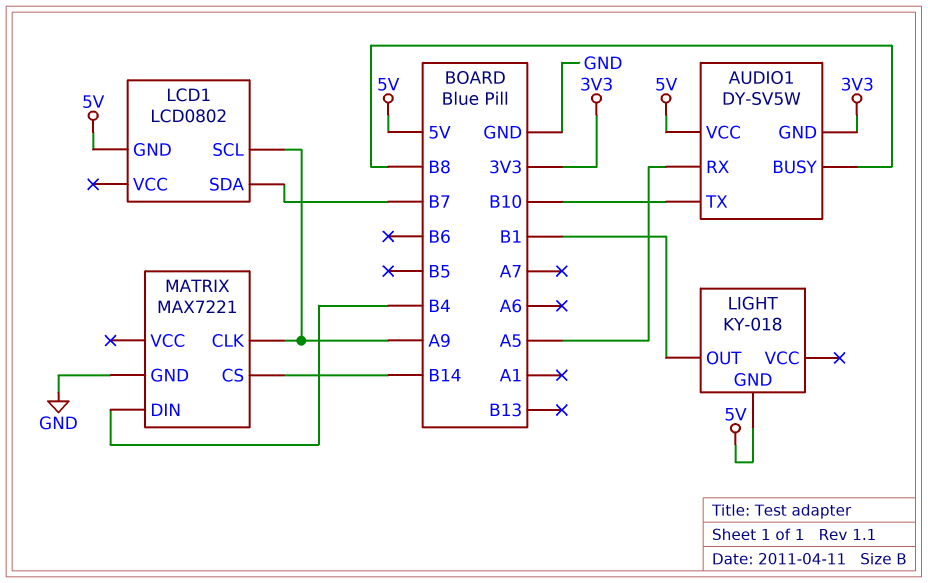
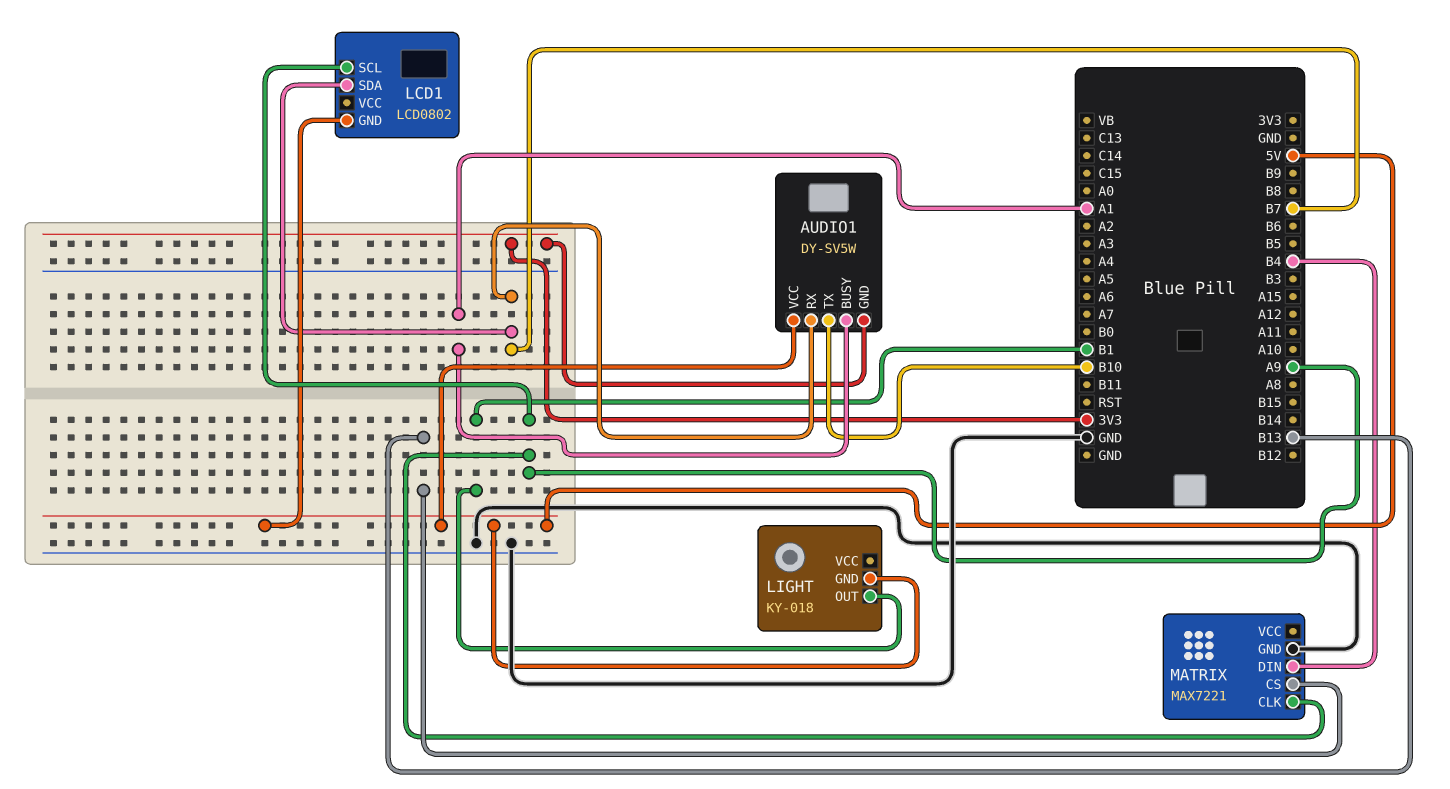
AUDIO1 pin BUSY: B8 -> A1
AUDIO1 pin RX: A5 -> B7
MATRIX pin CS: B14 -> B13

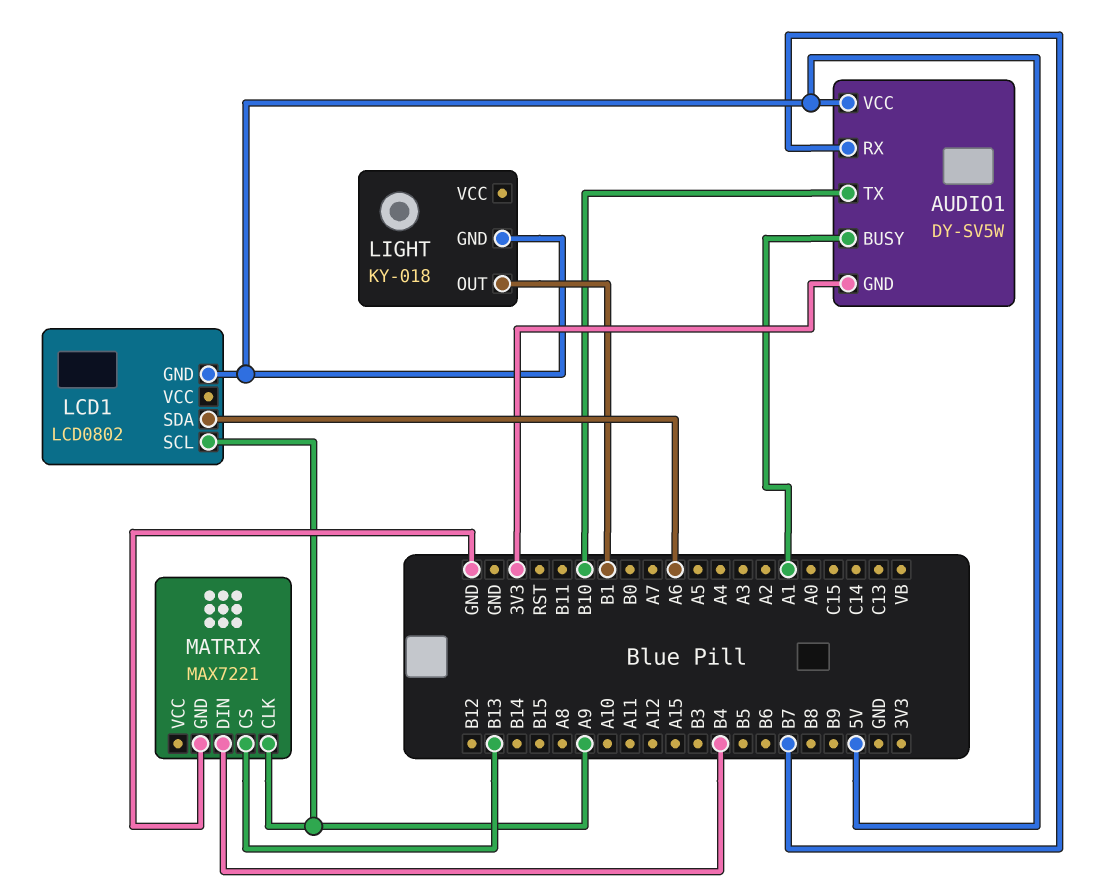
LCD1 pin SDA: B7 -> A6

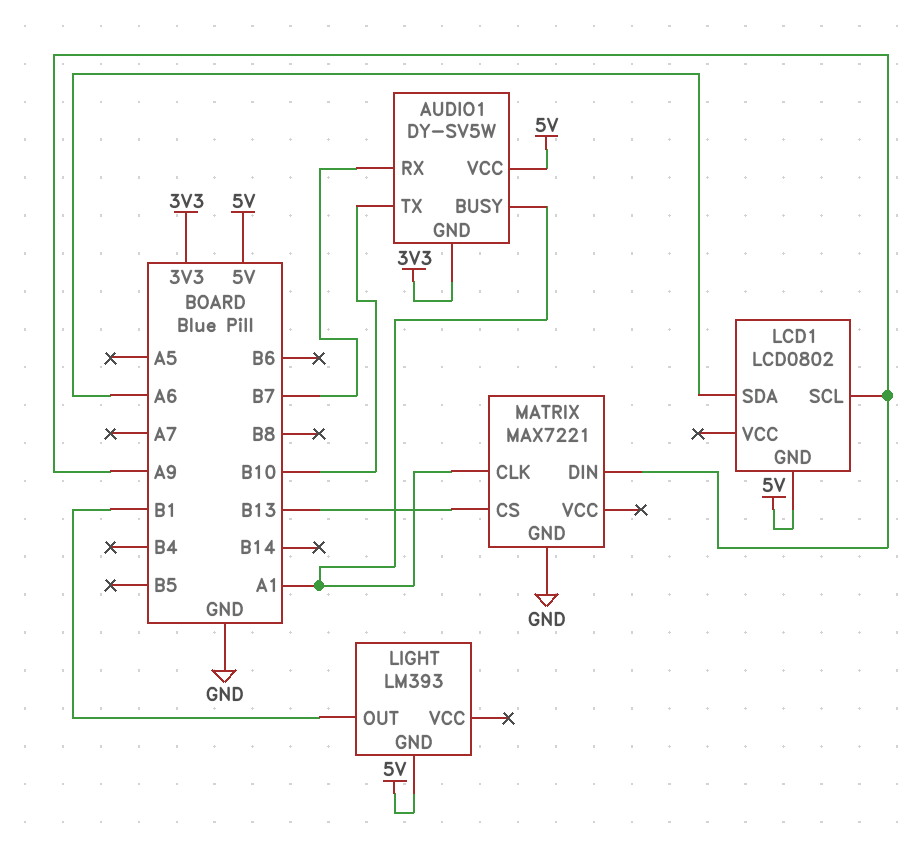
LIGHT: KY-018 -> LM393
MATRIX pin CLK: A9 -> A1
MATRIX pin DIN: B4 -> A9

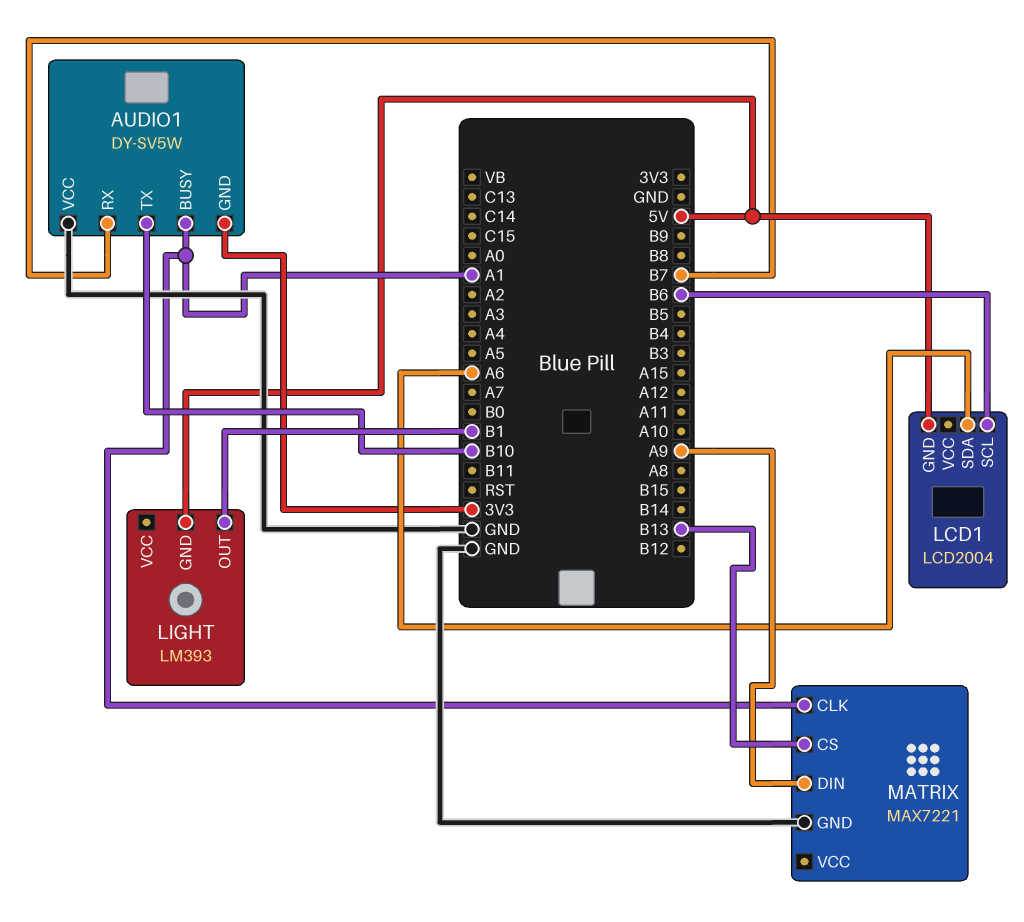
AUDIO1 pin VCC: 5V -> GND
LCD1: LCD0802 -> LCD2004
LCD1 pin SCL: A9 -> B6

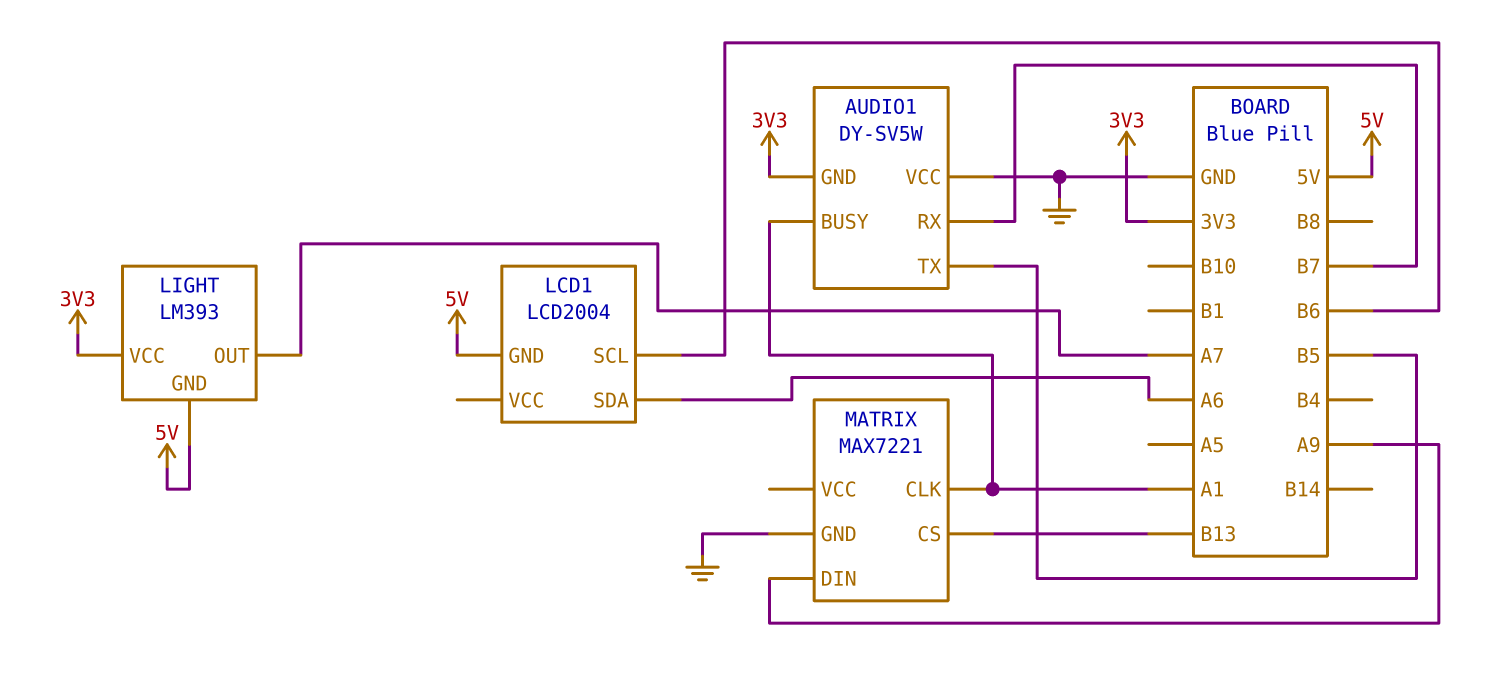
AUDIO1 pin TX: B10 -> B5
LIGHT pin OUT: B1 -> A7
LIGHT pin VCC: none -> 3V3

